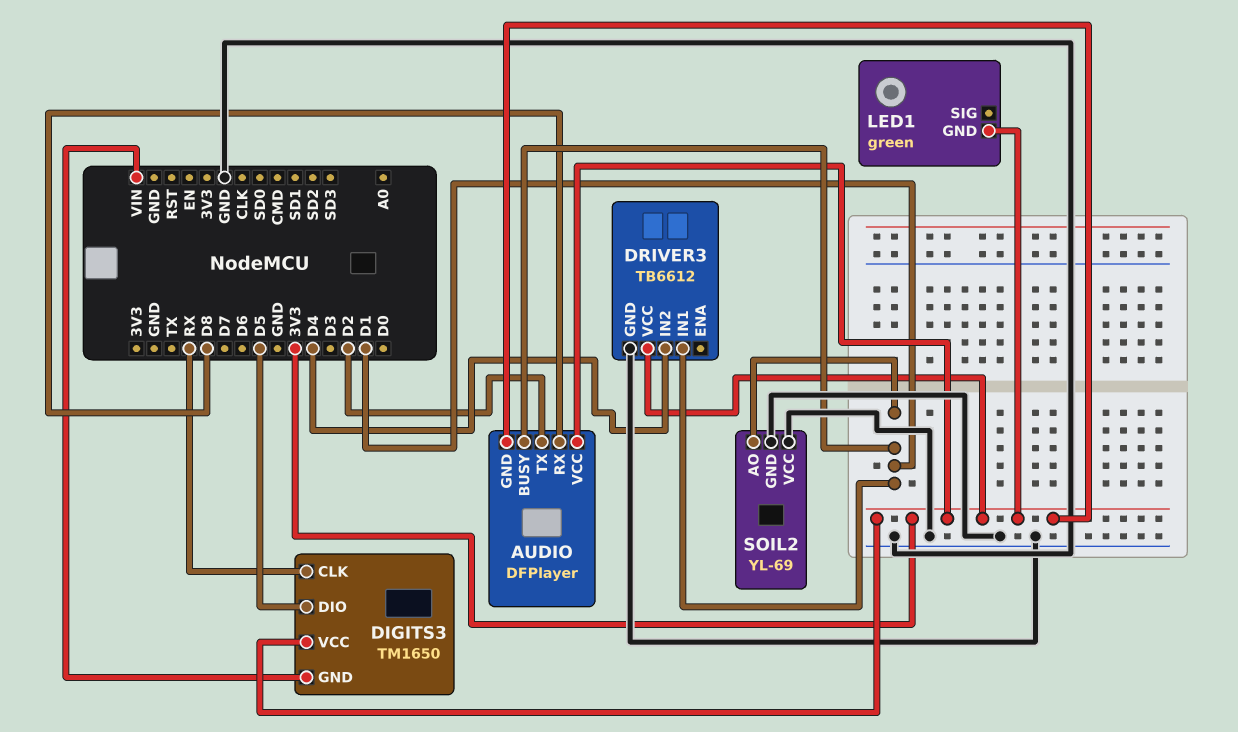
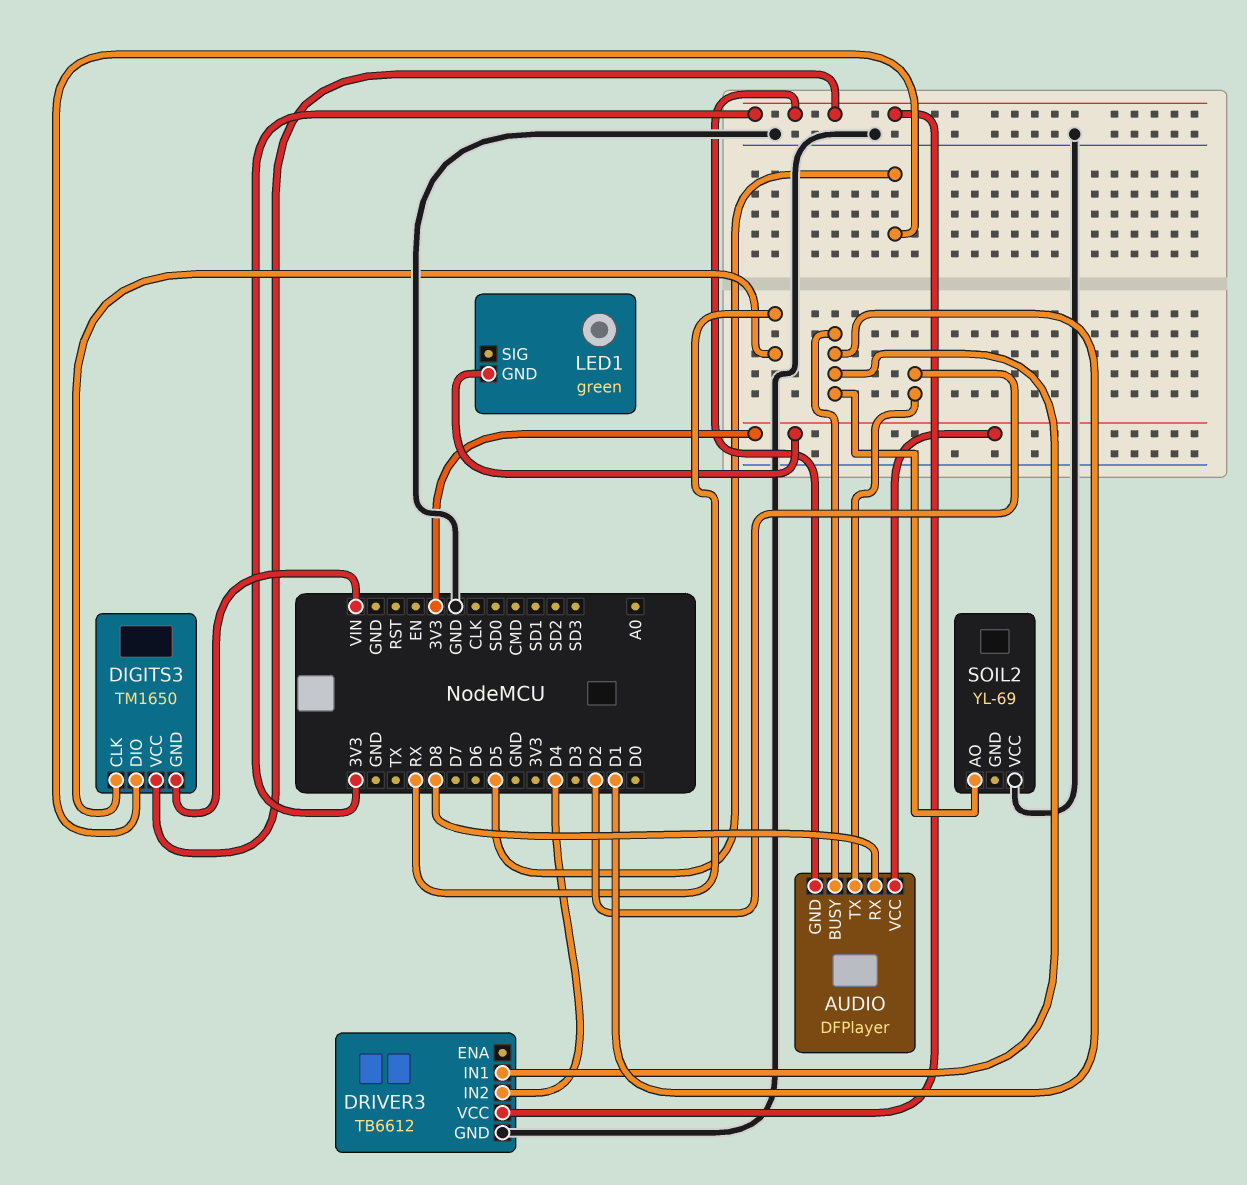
SOIL2 pin GND: GND -> none

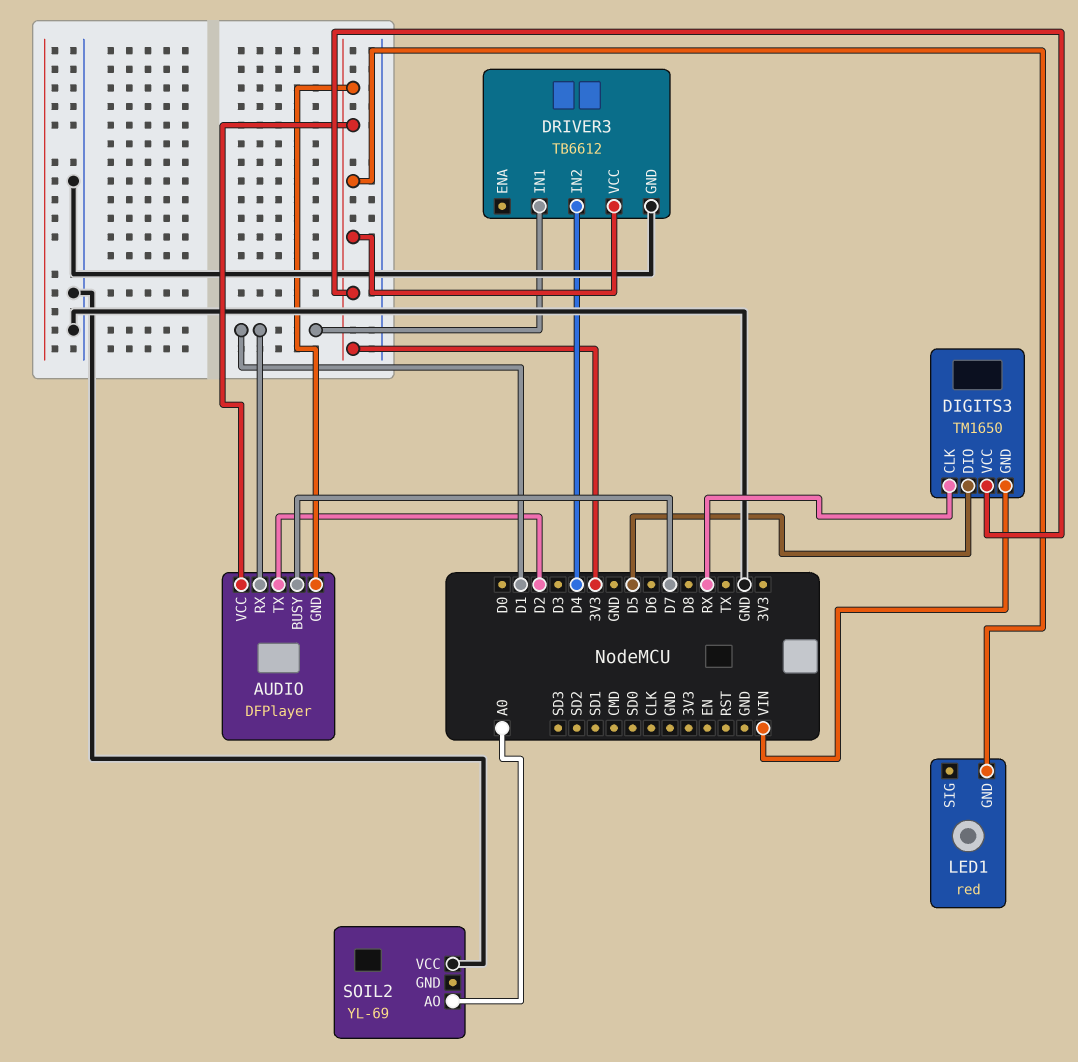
AUDIO pin BUSY: D1 -> D7
AUDIO pin RX: D8 -> D1
LED1: green -> red
SOIL2 pin AO: D1 -> A0

